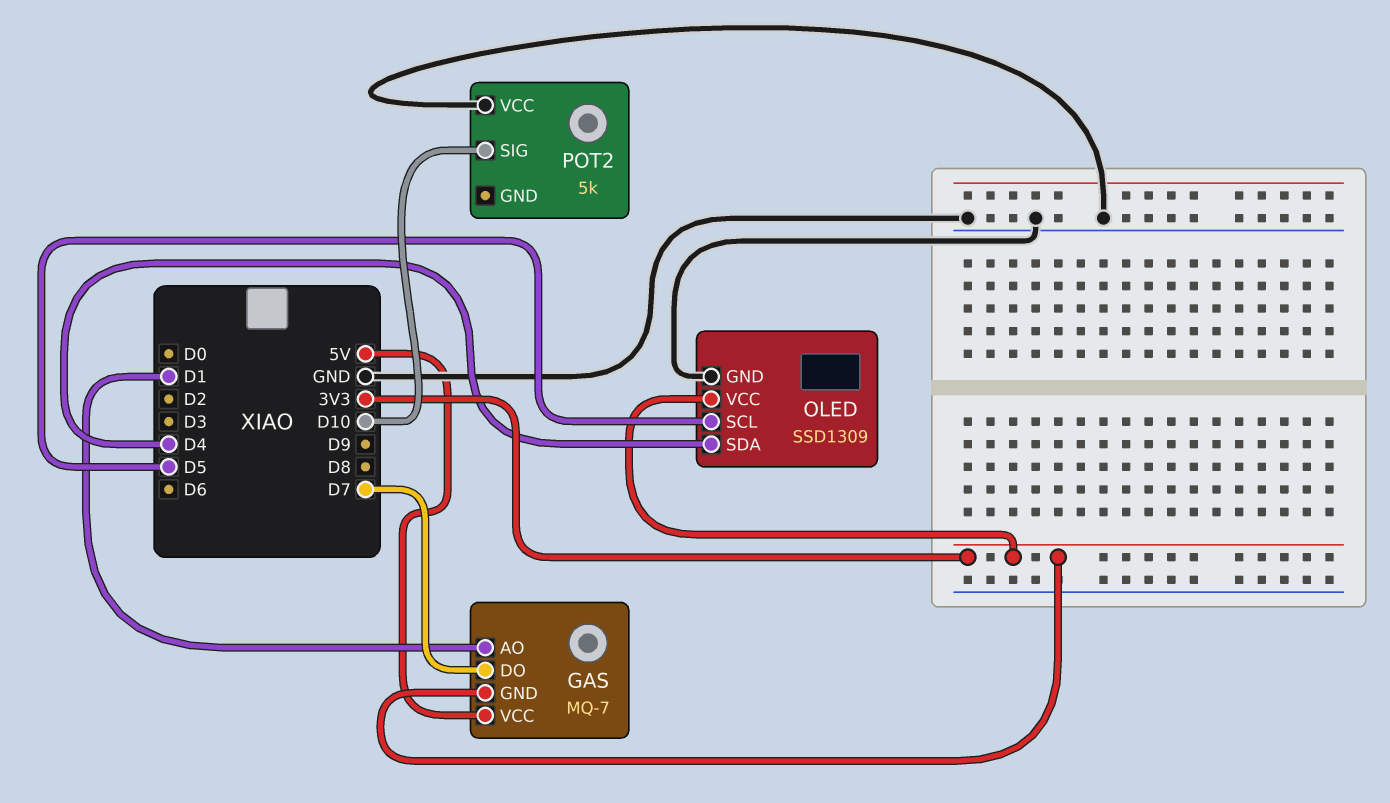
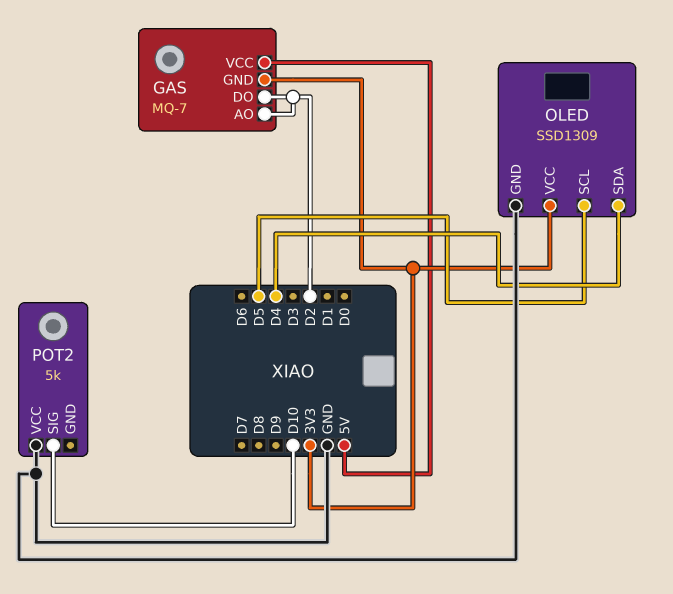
GAS pin AO: D1 -> D2
GAS pin DO: D7 -> D2

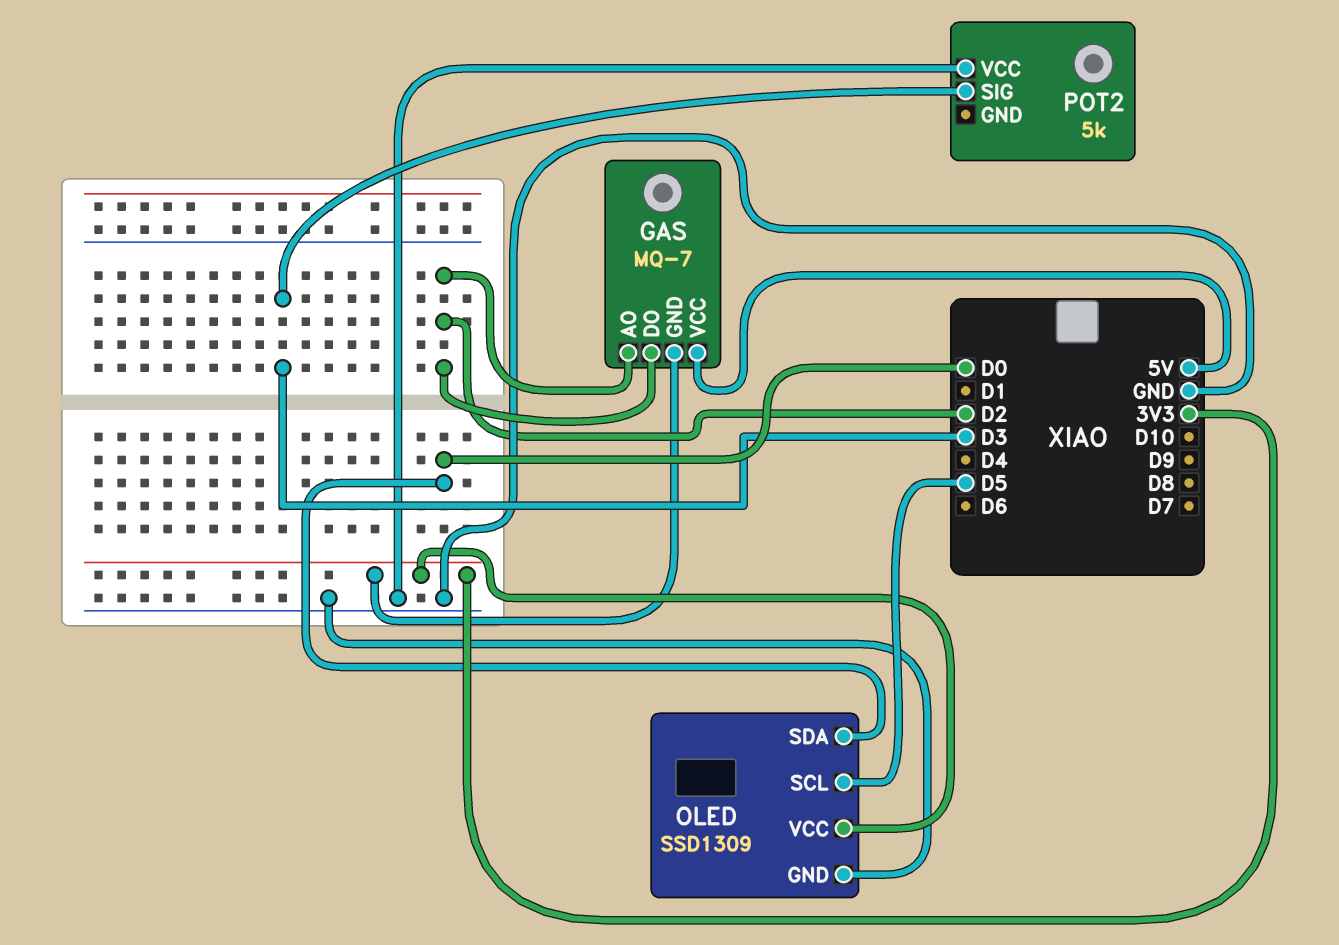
OLED pin SDA: D4 -> D0
POT2 pin SIG: D10 -> D3

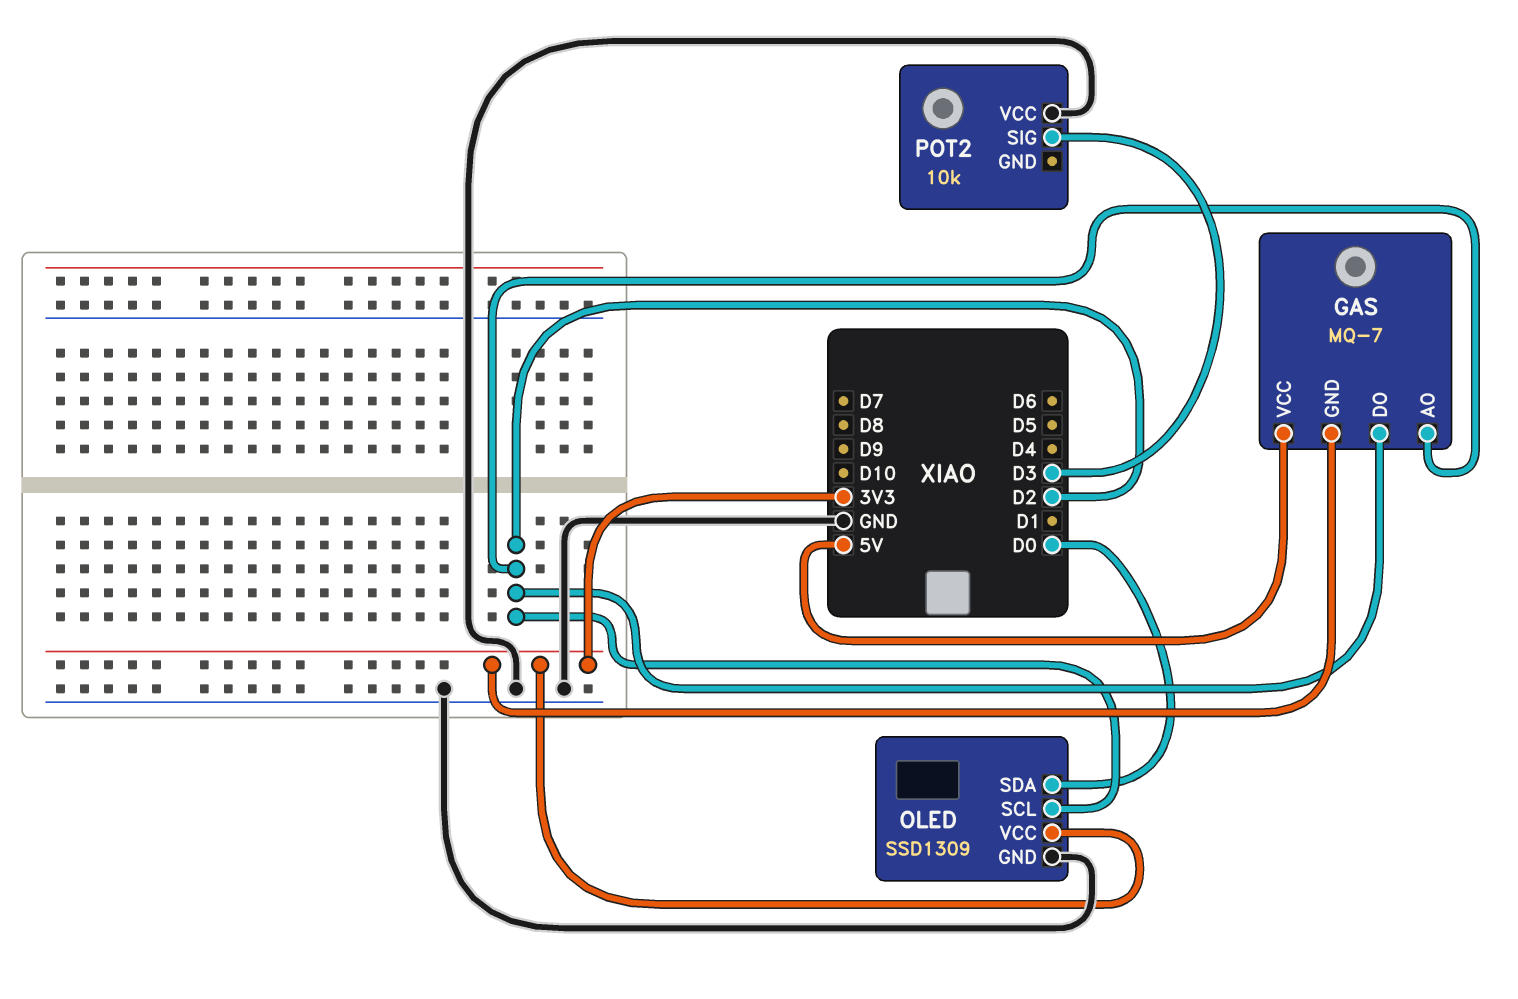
OLED pin SCL: D5 -> D2
POT2: 5k -> 10k

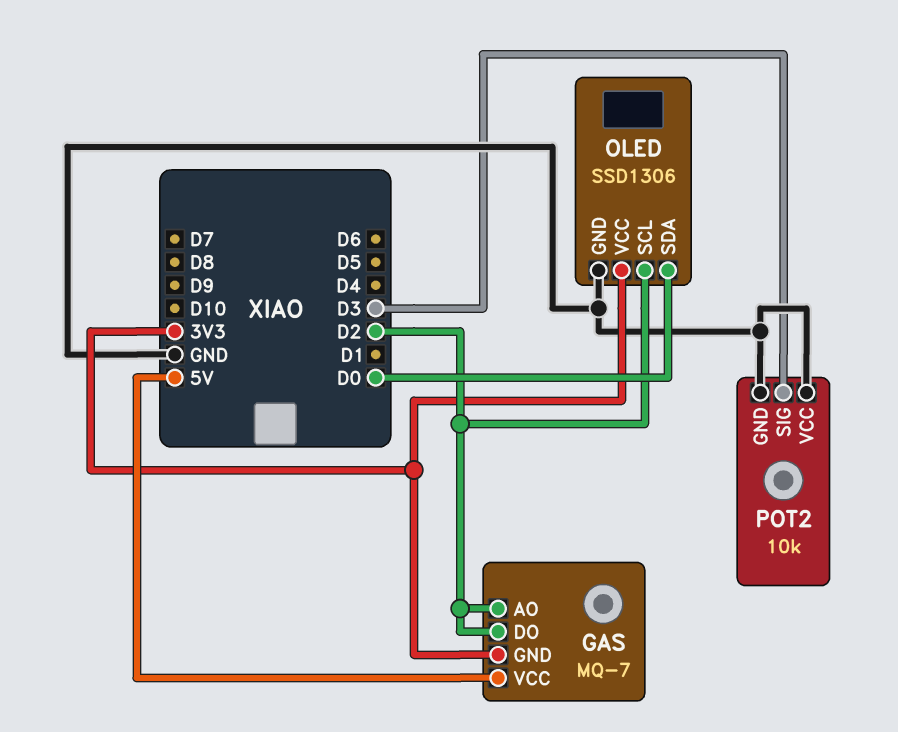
OLED: SSD1309 -> SSD1306
POT2 pin GND: none -> GND

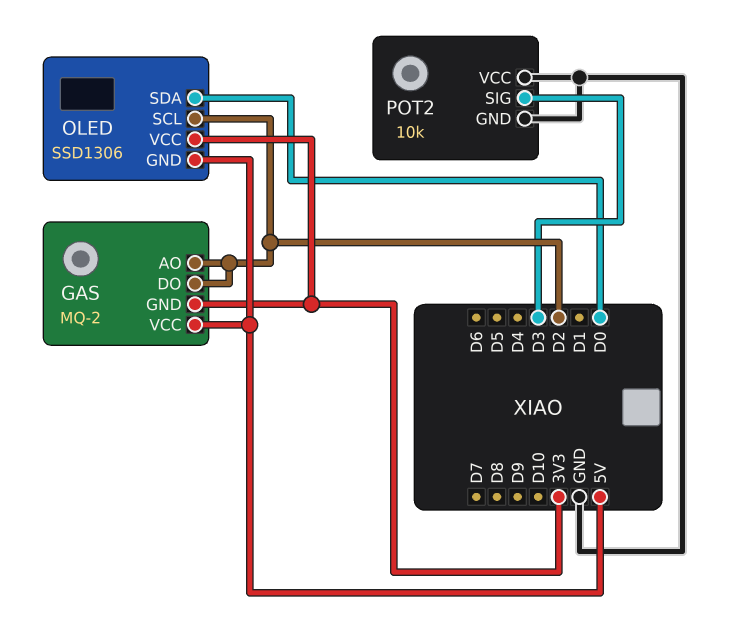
GAS: MQ-7 -> MQ-2
OLED pin GND: GND -> 5V

